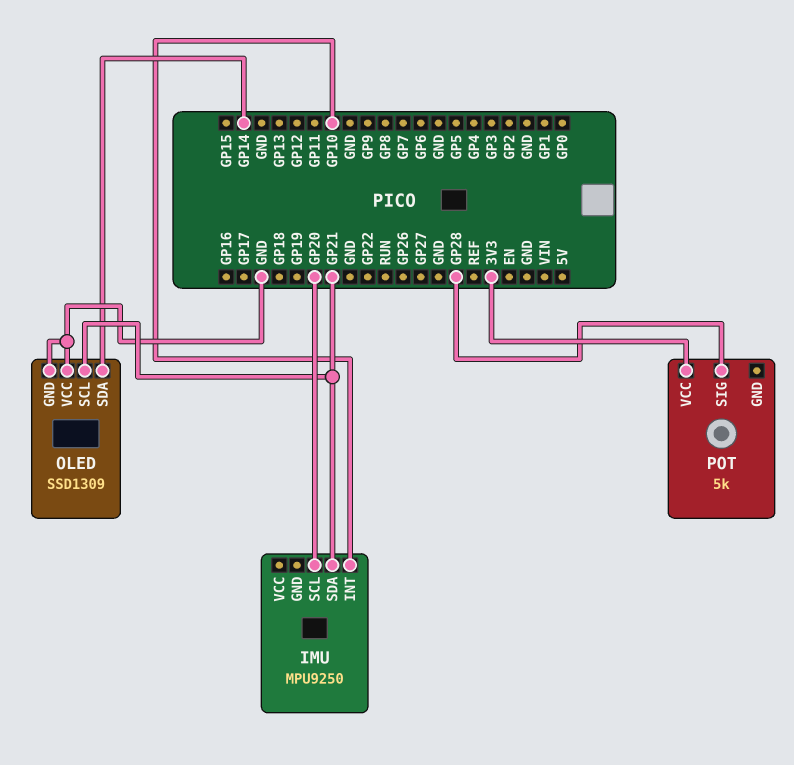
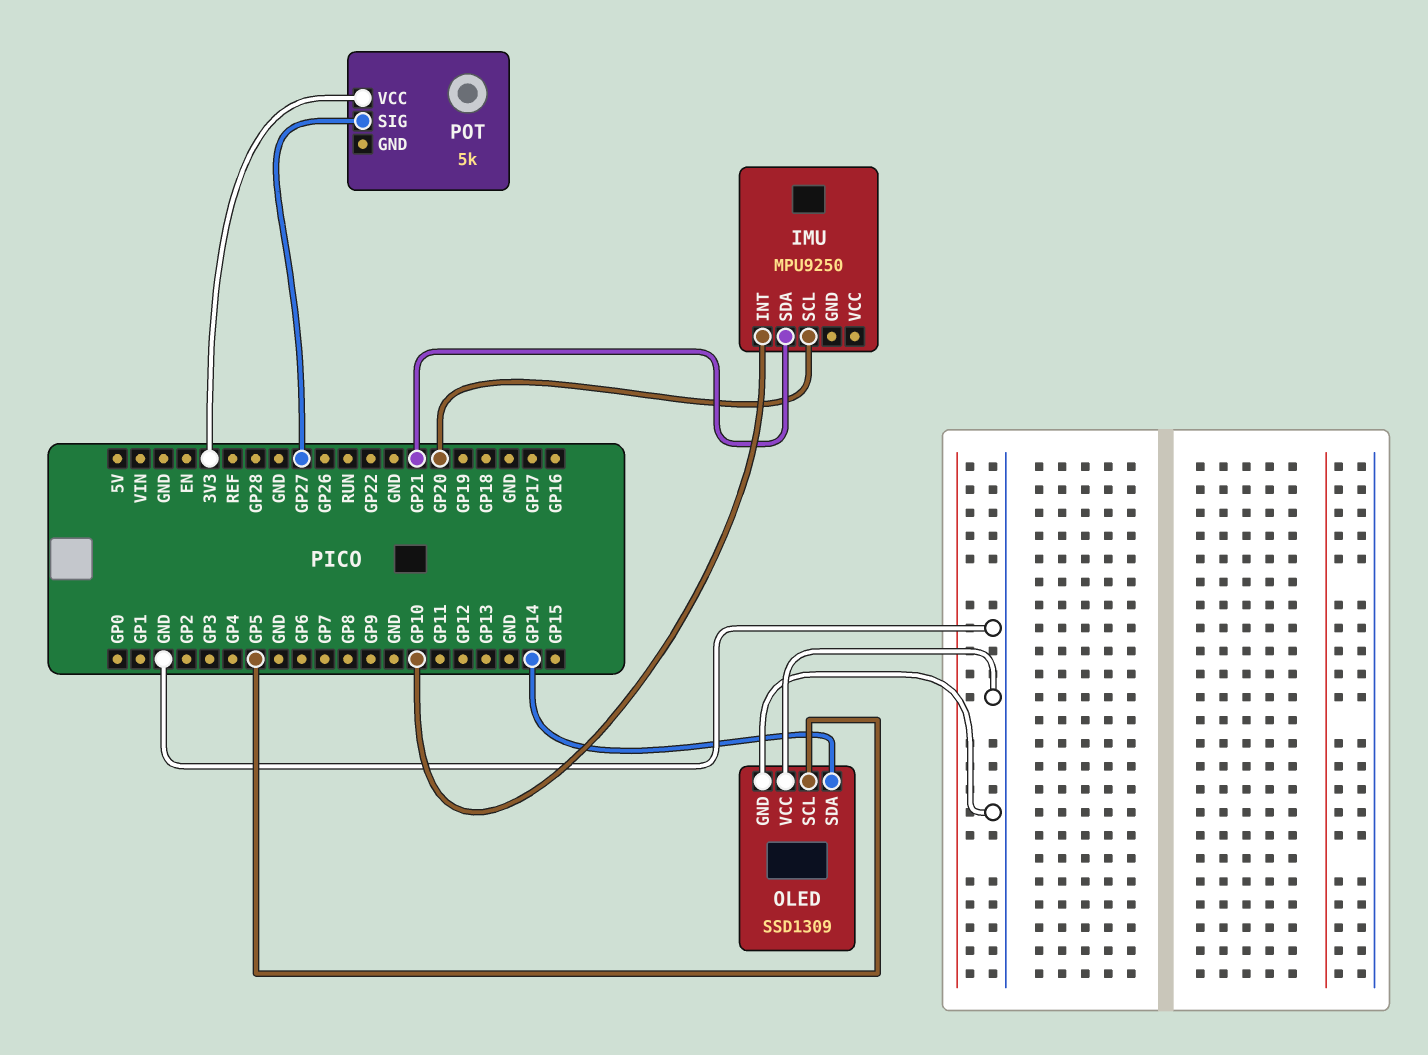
OLED pin SCL: GP21 -> GP5
POT pin SIG: GP28 -> GP27

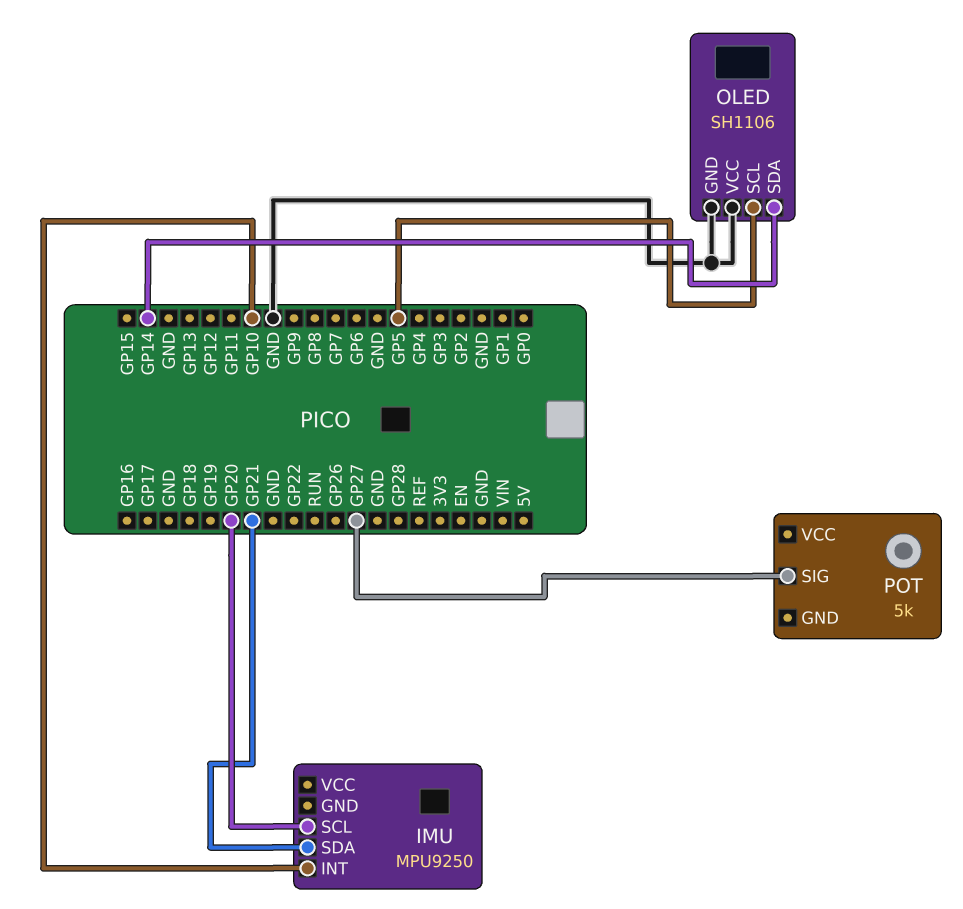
OLED: SSD1309 -> SH1106
POT pin VCC: 3V3 -> none

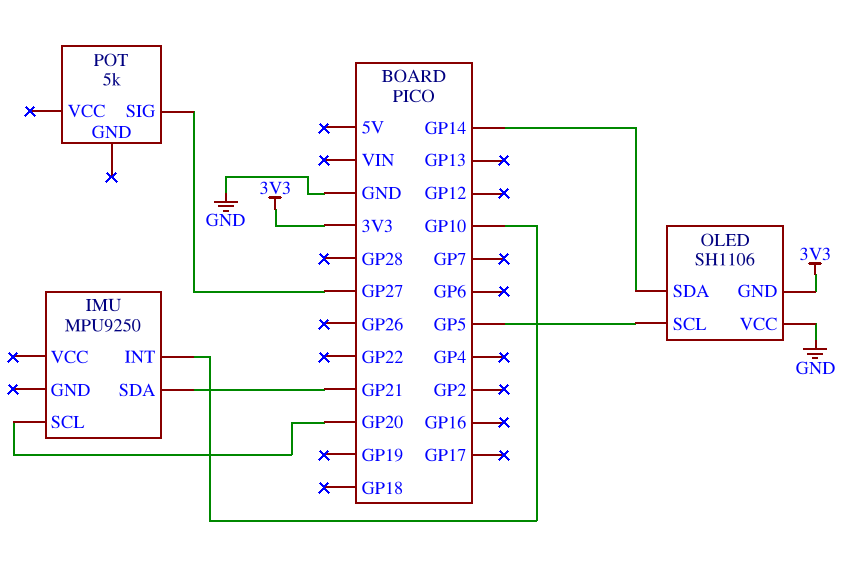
OLED pin GND: GND -> 3V3

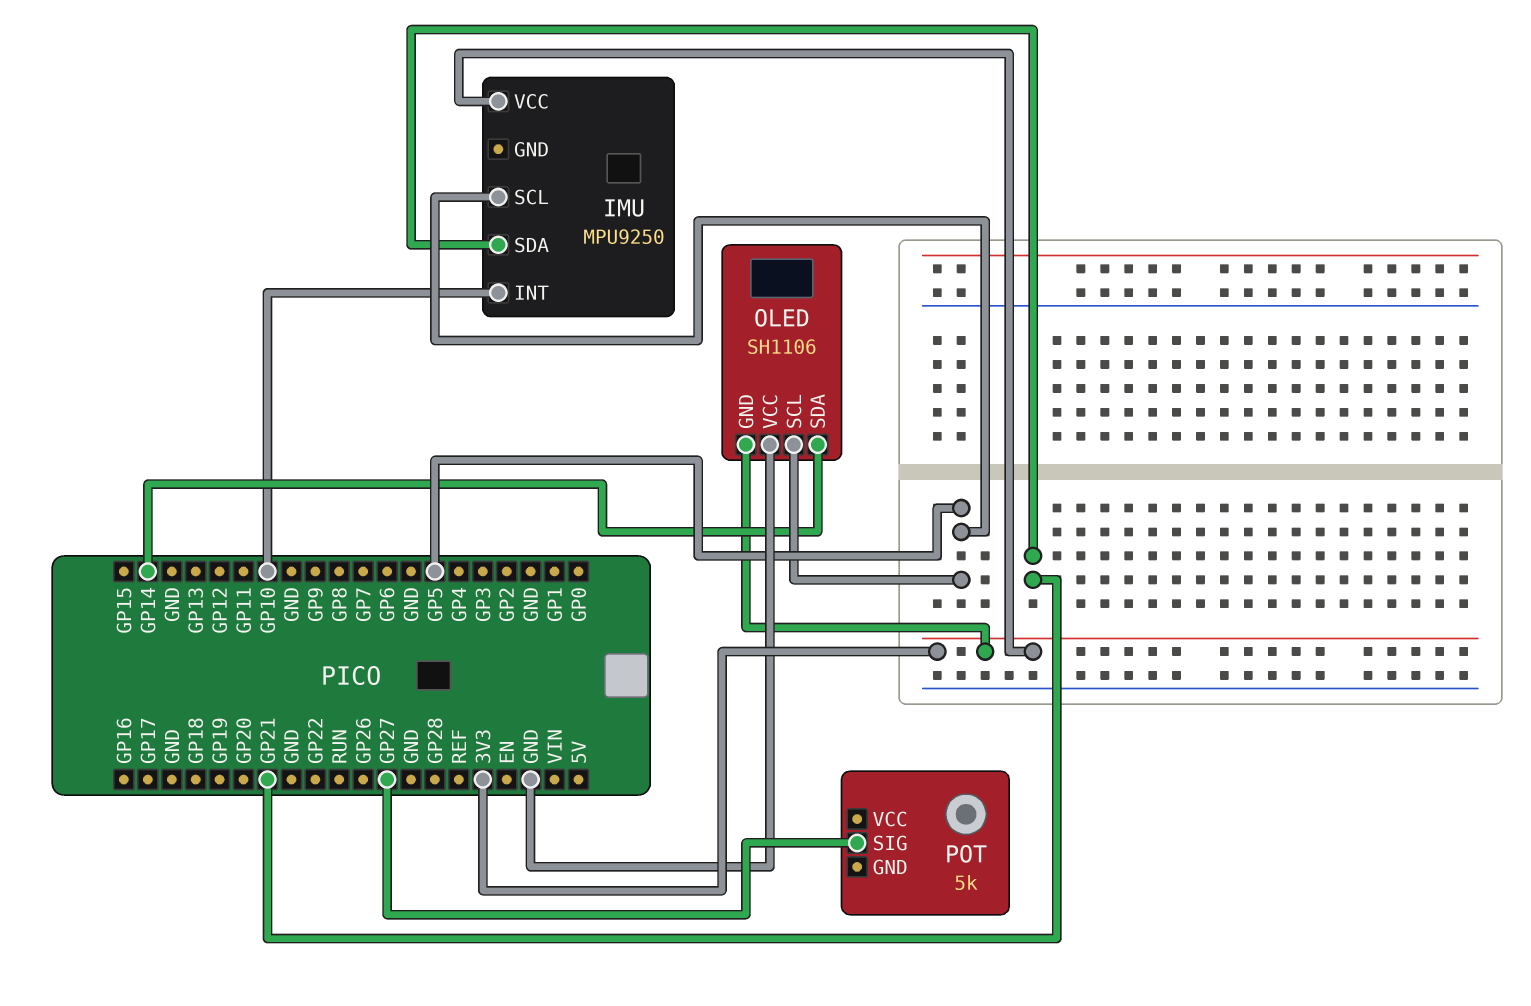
IMU pin SCL: GP20 -> GP5
IMU pin VCC: none -> 3V3

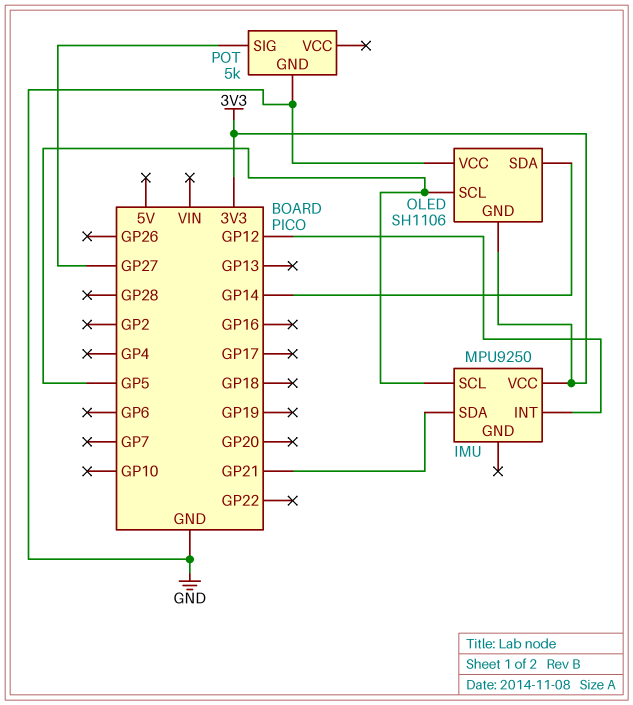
IMU pin INT: GP10 -> GP12
POT pin GND: none -> GND

